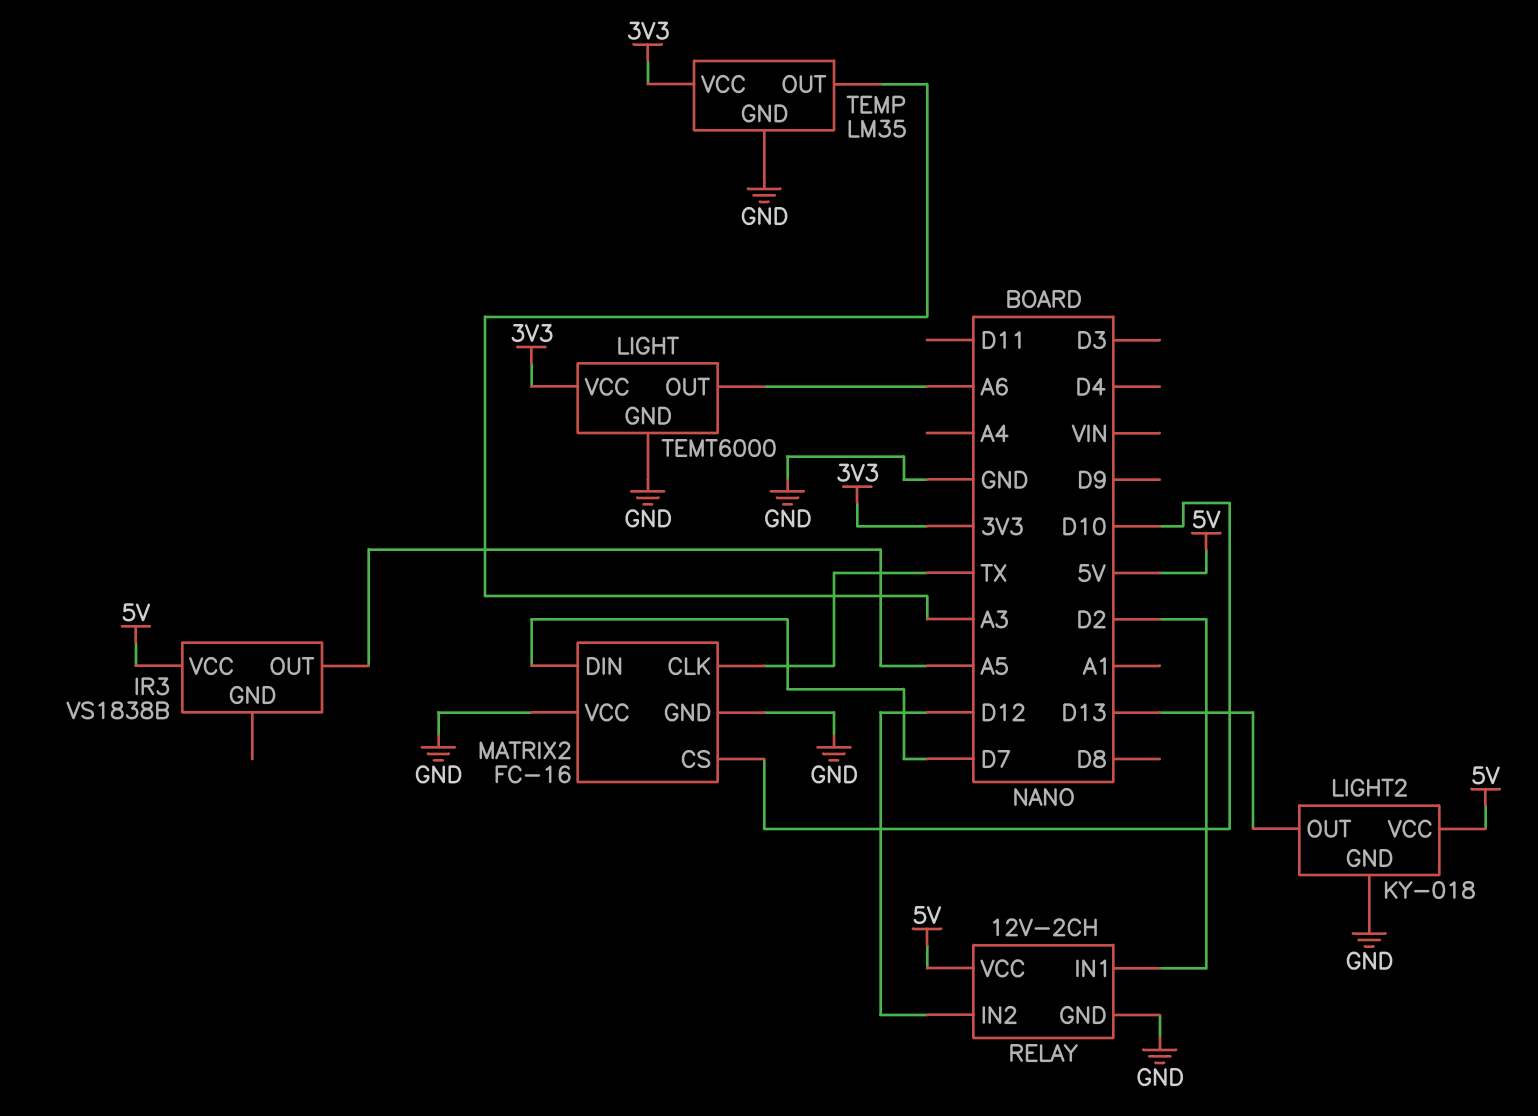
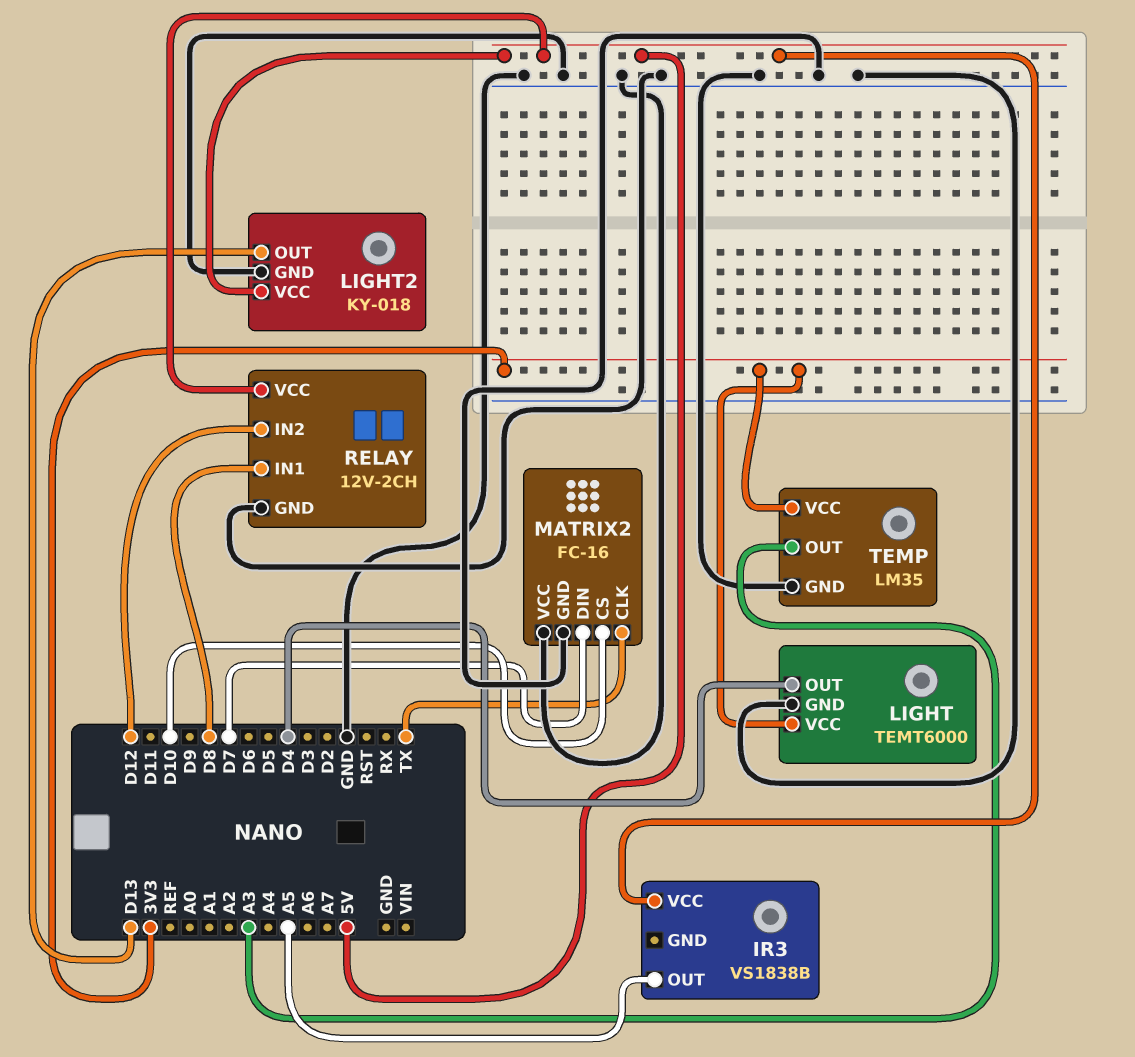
LIGHT pin OUT: A6 -> D4
RELAY pin IN1: D2 -> D8

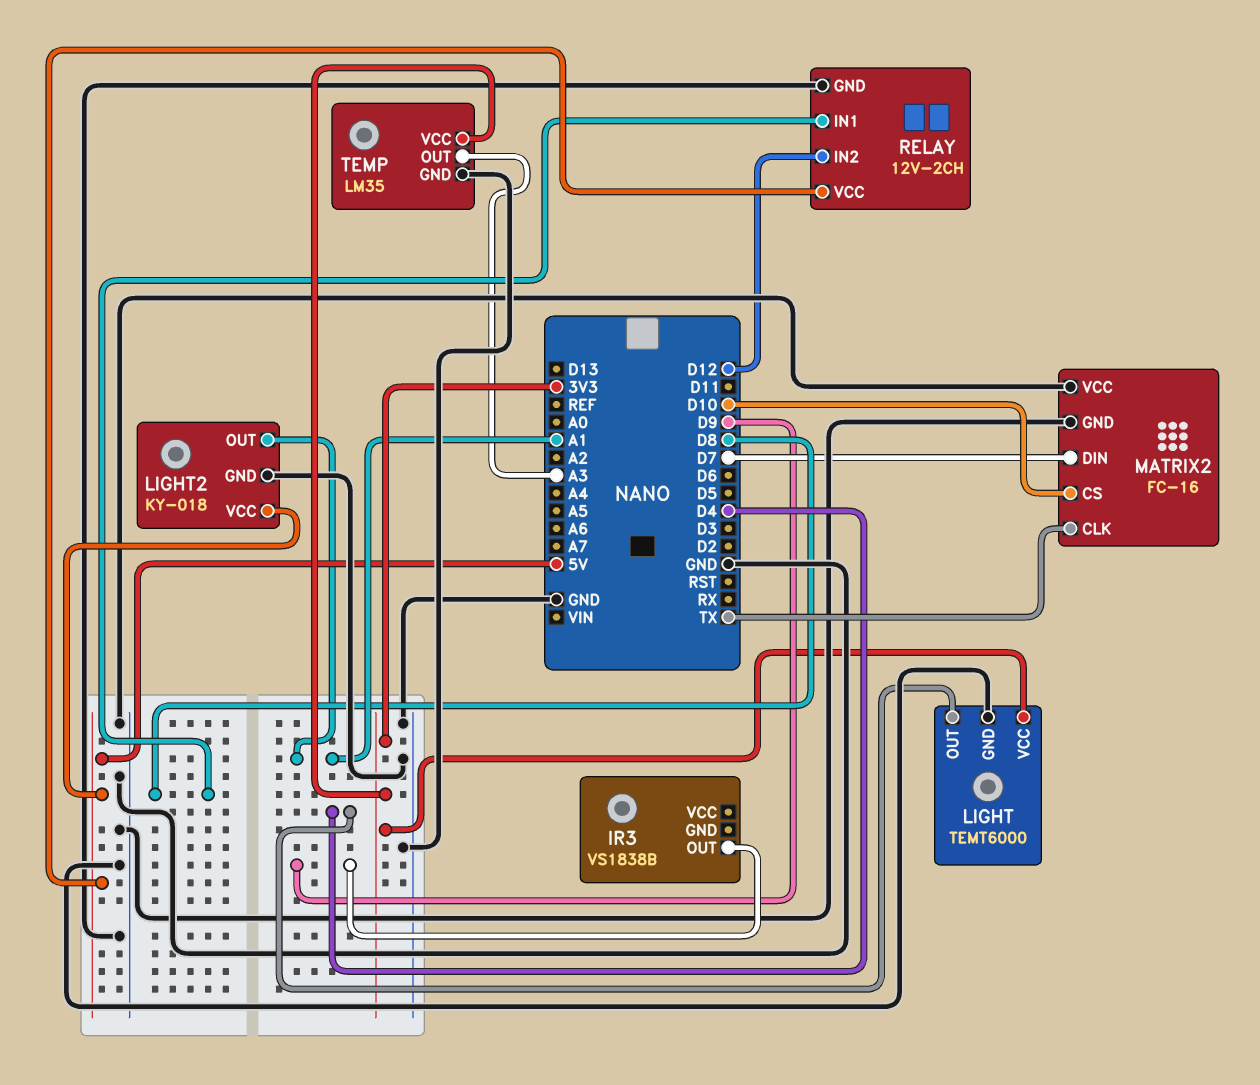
IR3 pin OUT: A5 -> D9
IR3 pin VCC: 5V -> none
LIGHT2 pin OUT: D13 -> A1

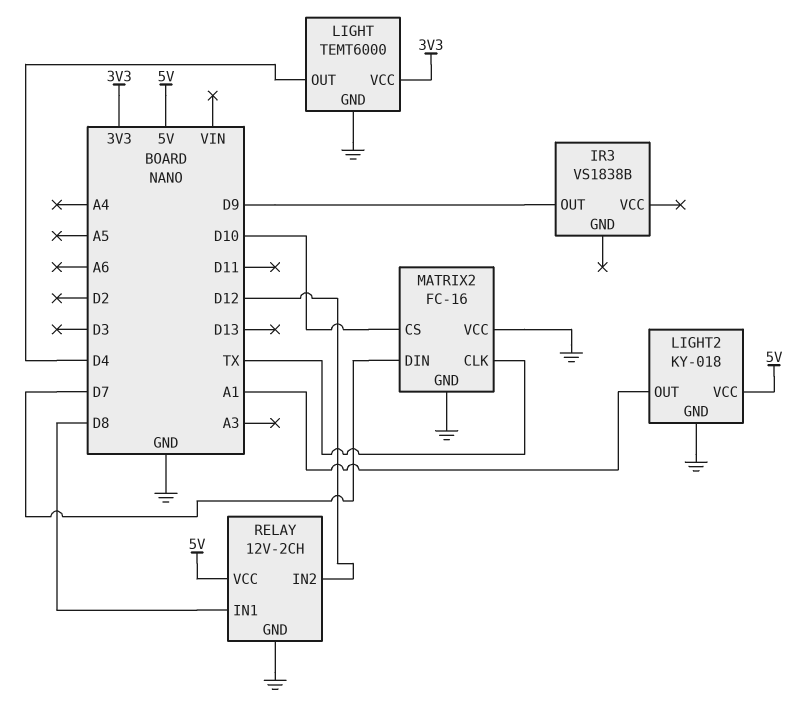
TEMP: LM35 -> none
TEMP pin GND: GND -> none
TEMP pin OUT: A3 -> none
TEMP pin VCC: 3V3 -> none

